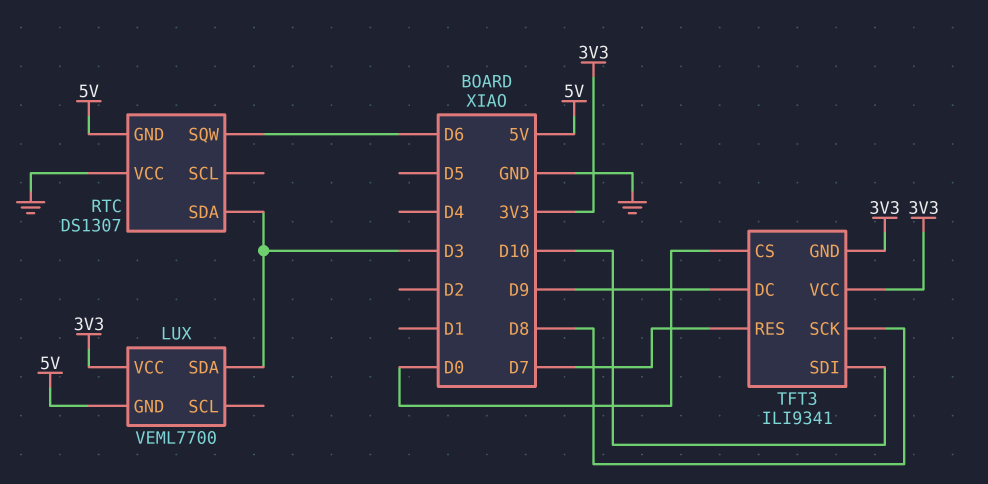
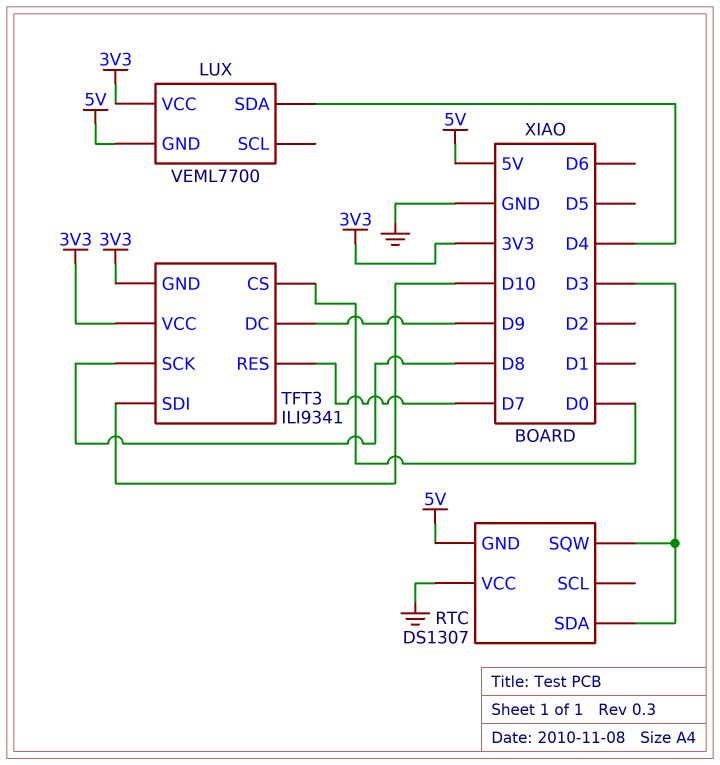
LUX pin SDA: D3 -> D4
RTC pin SQW: D6 -> D3

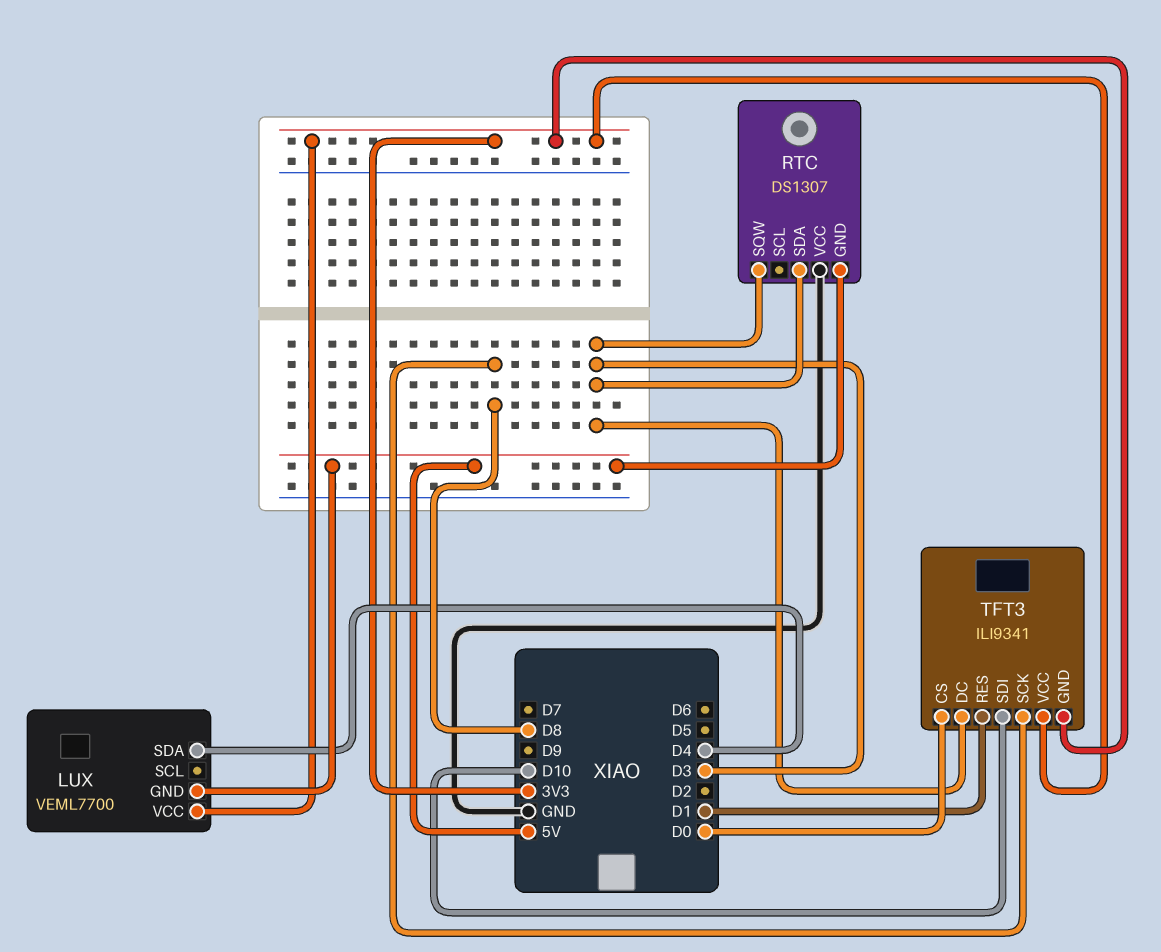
TFT3 pin DC: D9 -> D3
TFT3 pin RES: D7 -> D1

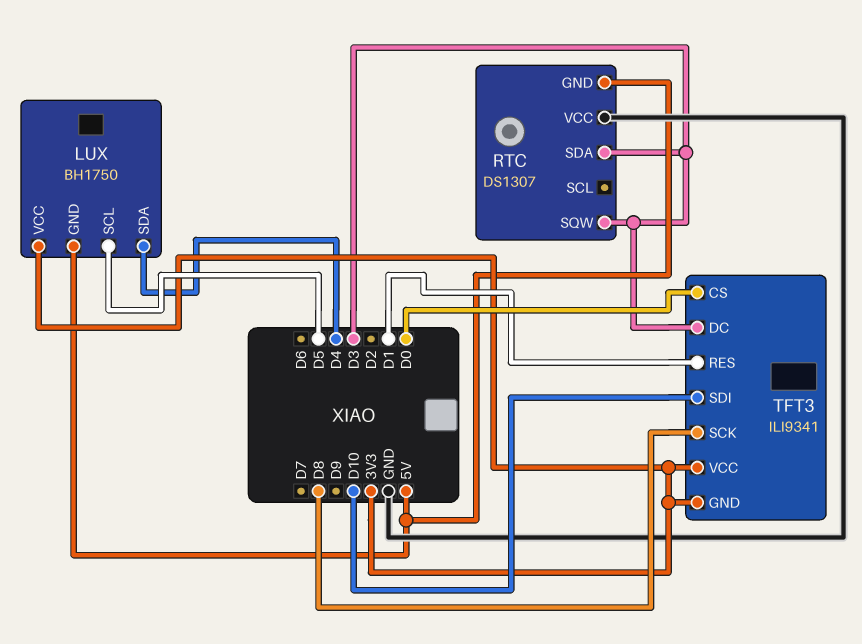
LUX: VEML7700 -> BH1750
LUX pin SCL: none -> D5

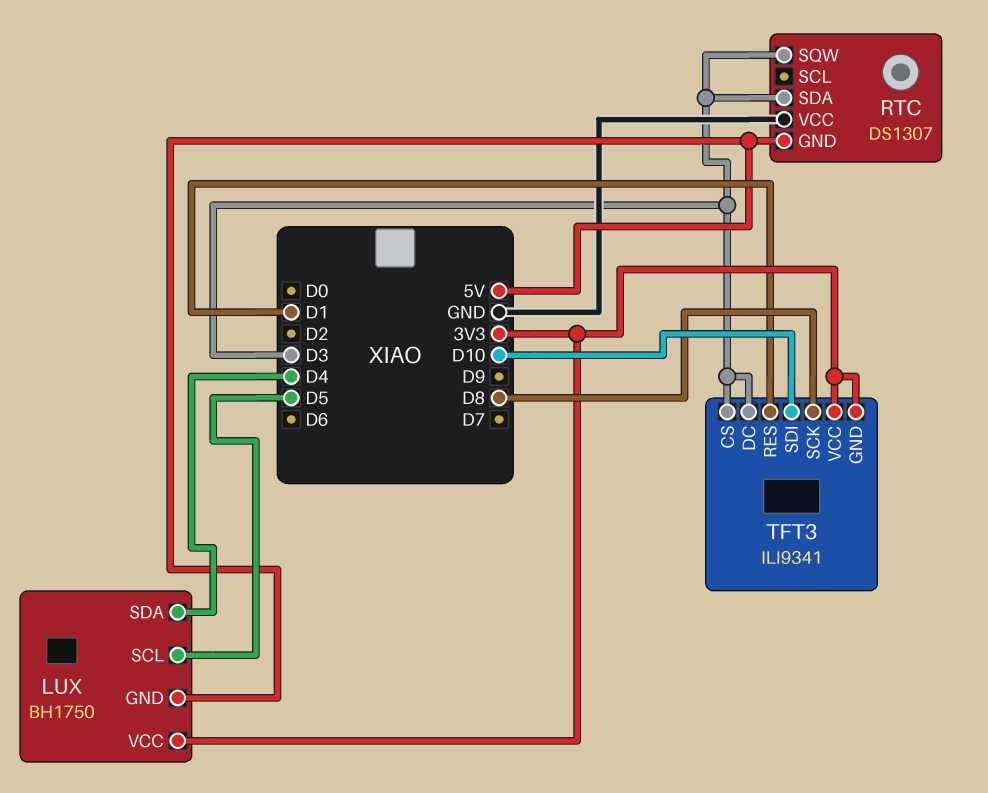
TFT3 pin CS: D0 -> D3

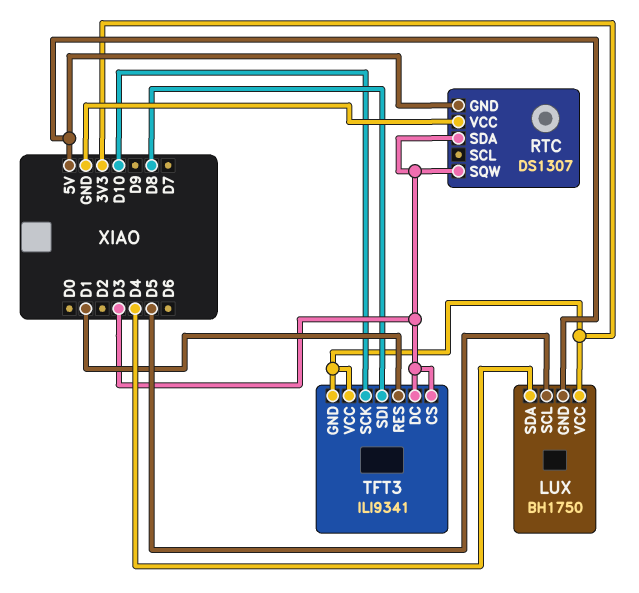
TFT3 pin SCK: D8 -> D10
TFT3 pin SDI: D10 -> D8

